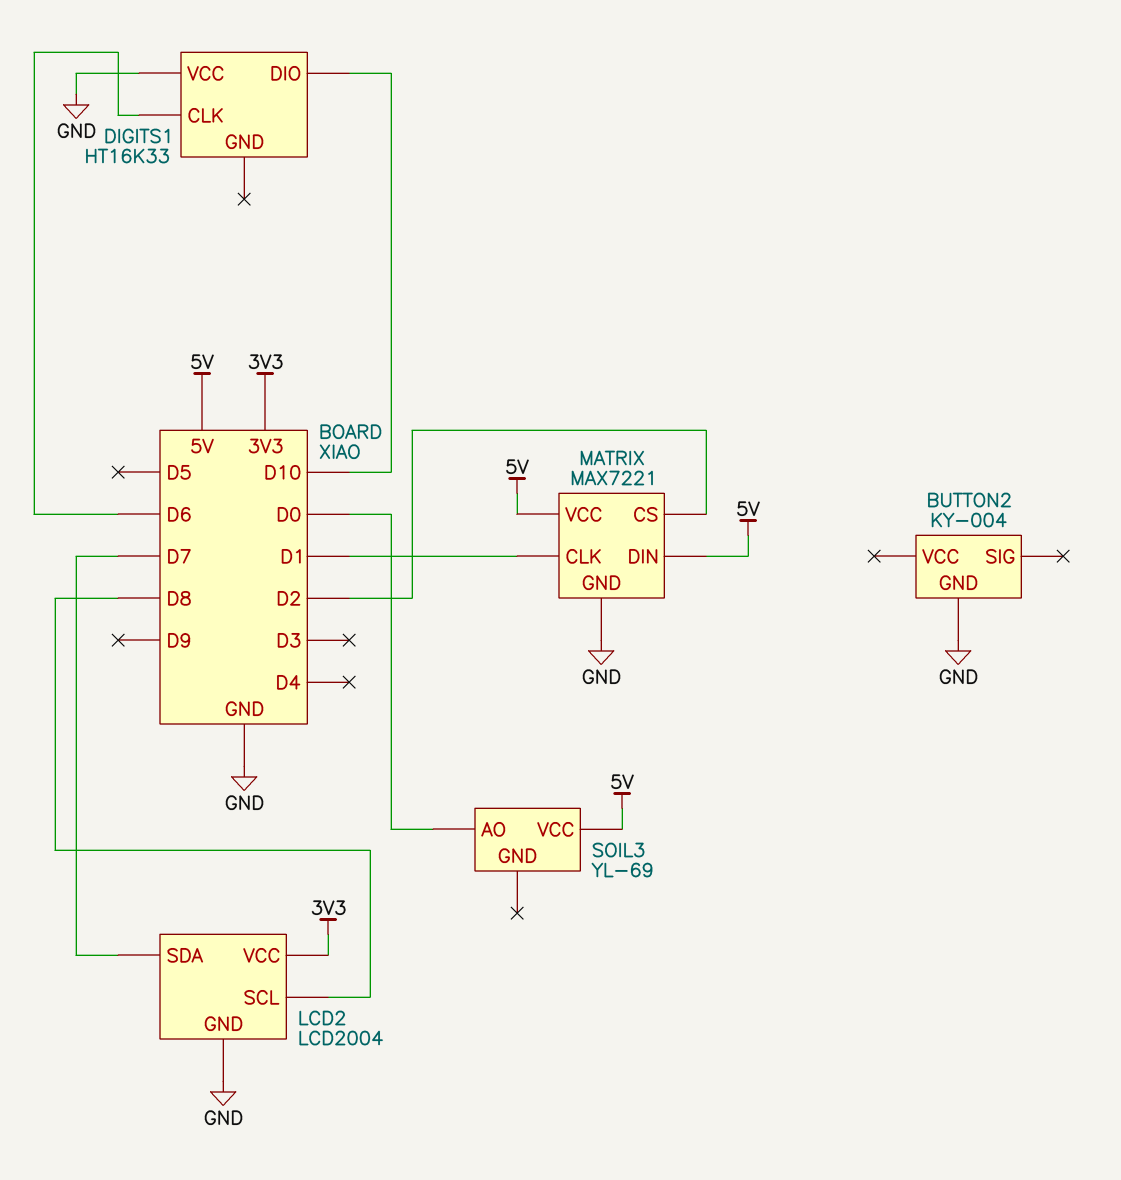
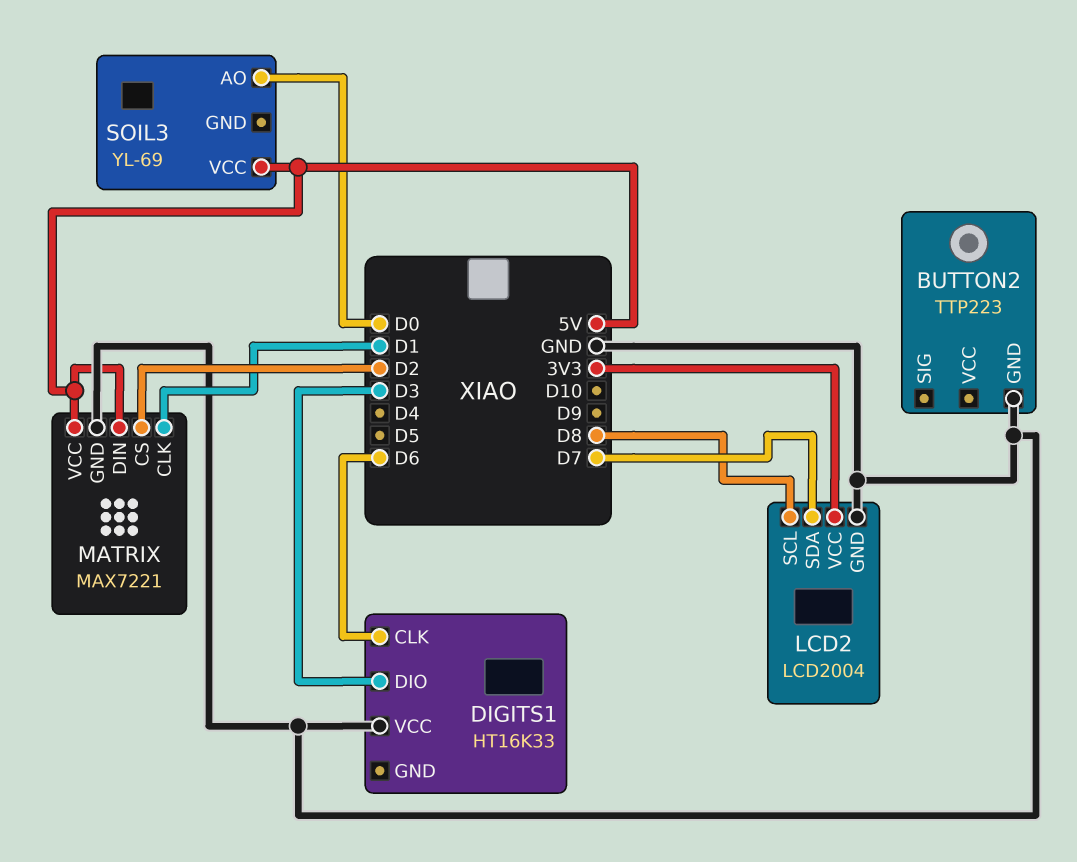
BUTTON2: KY-004 -> TTP223
DIGITS1 pin DIO: D10 -> D3

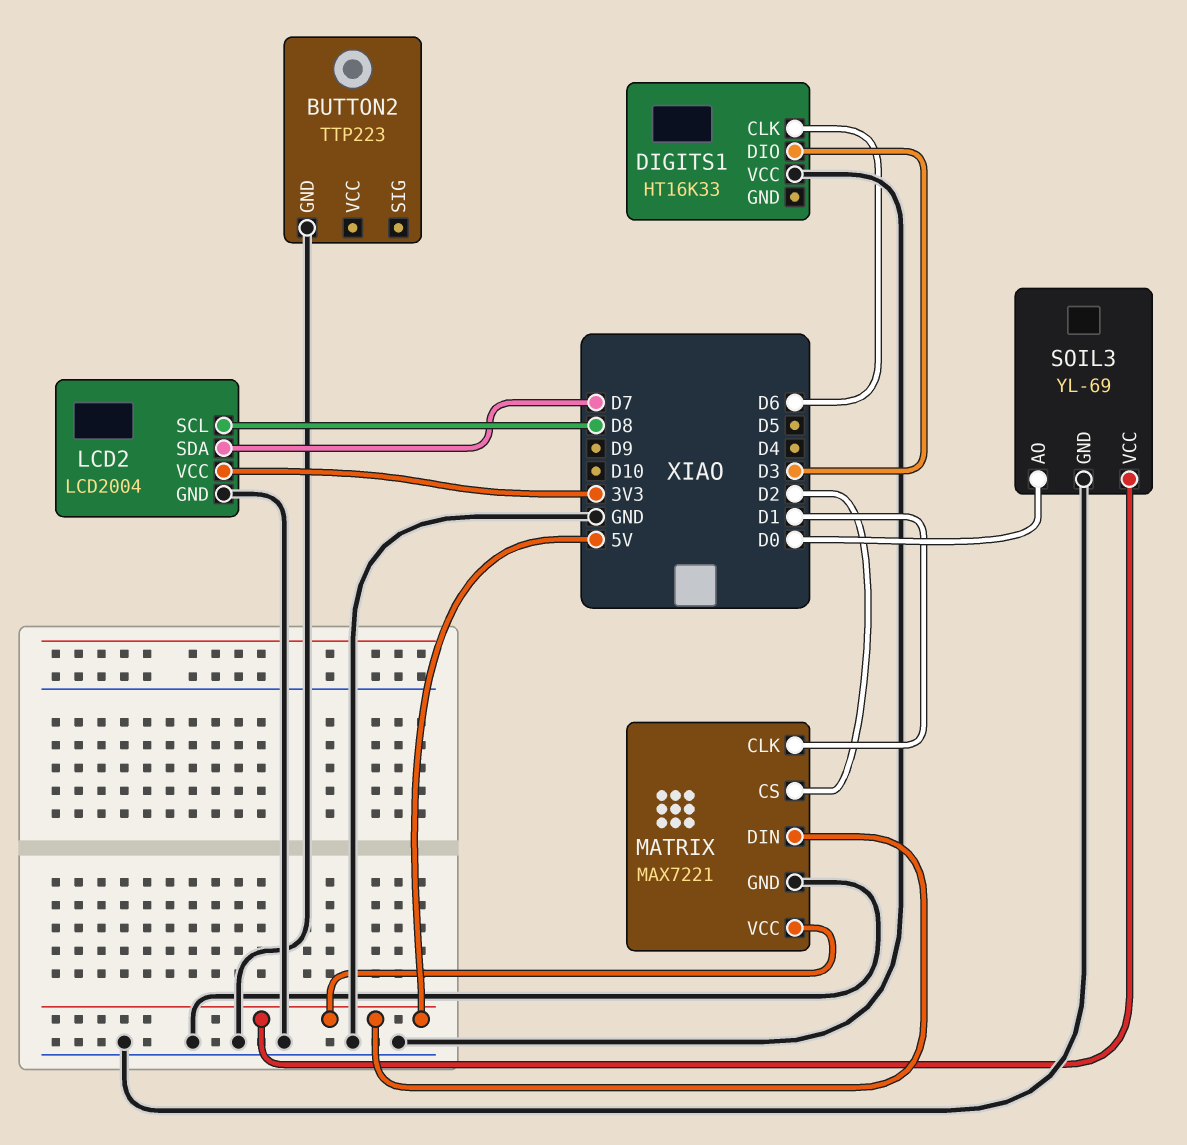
SOIL3 pin GND: none -> GND

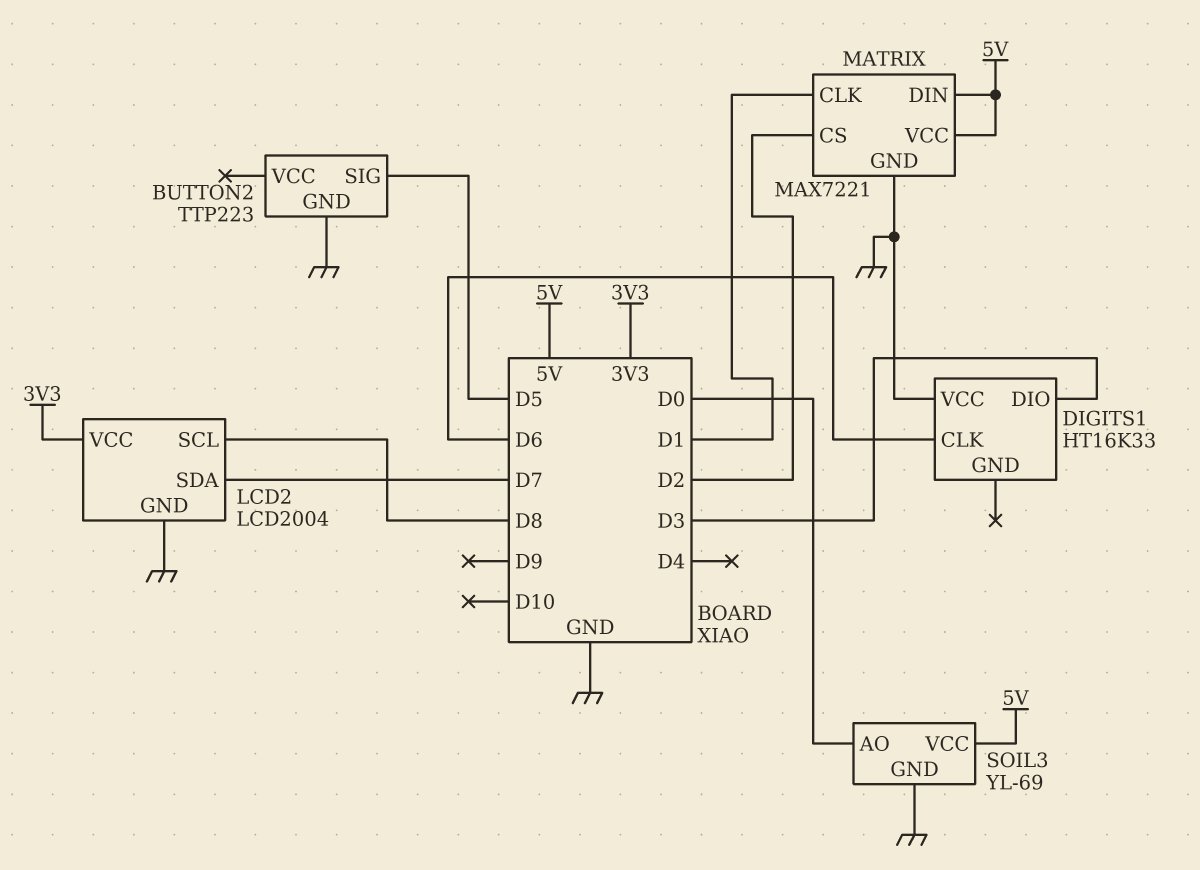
BUTTON2 pin SIG: none -> D5

